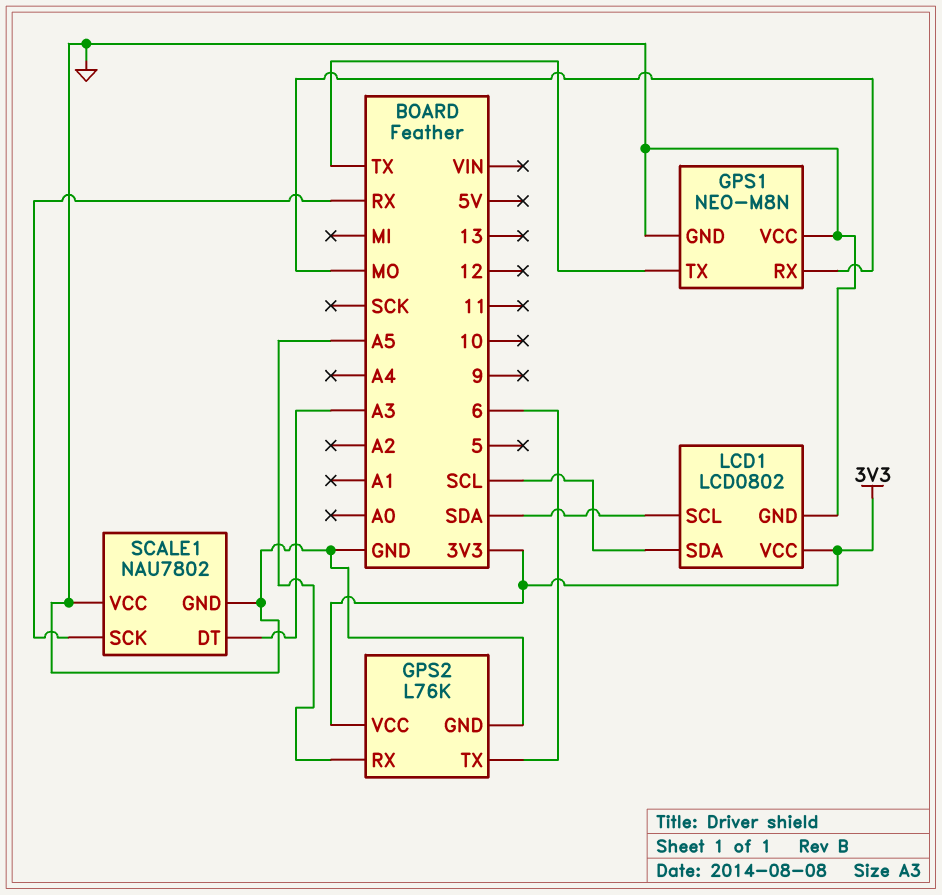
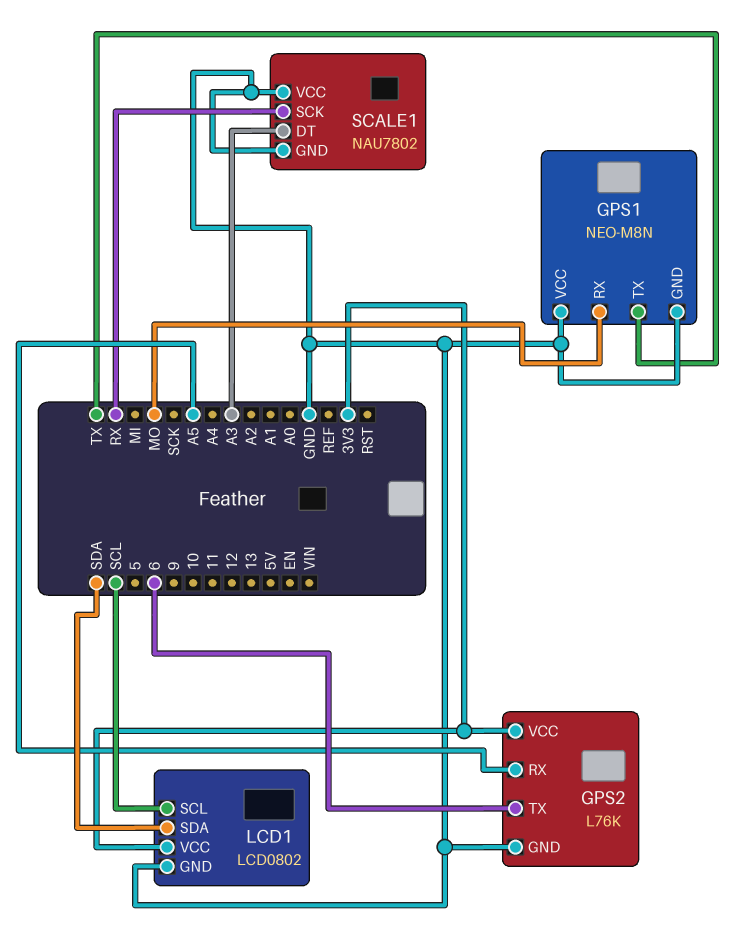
LCD1 pin SCL: SDA -> SCL
LCD1 pin SDA: SCL -> SDA

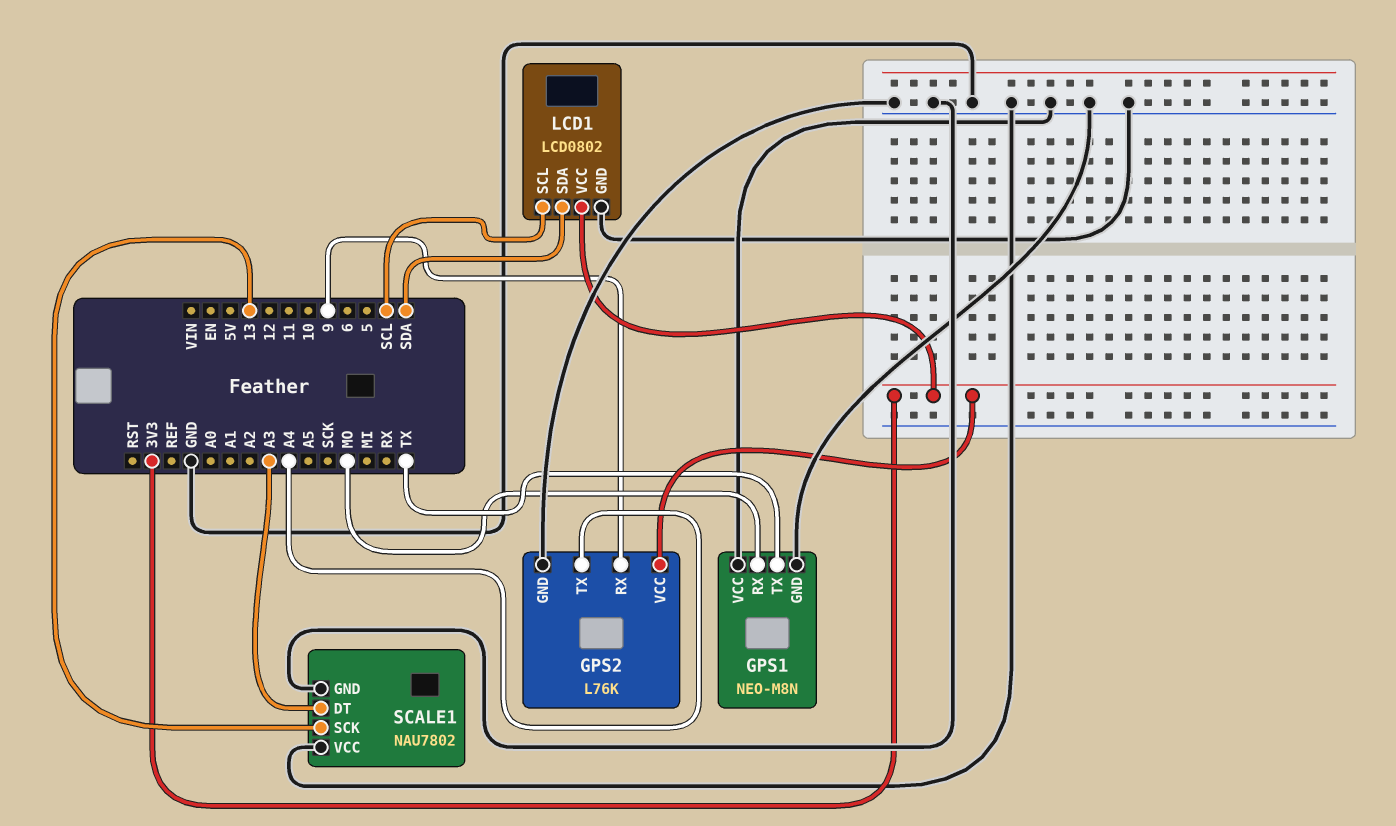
GPS2 pin RX: A5 -> 9
GPS2 pin TX: 6 -> A4
SCALE1 pin SCK: RX -> 13

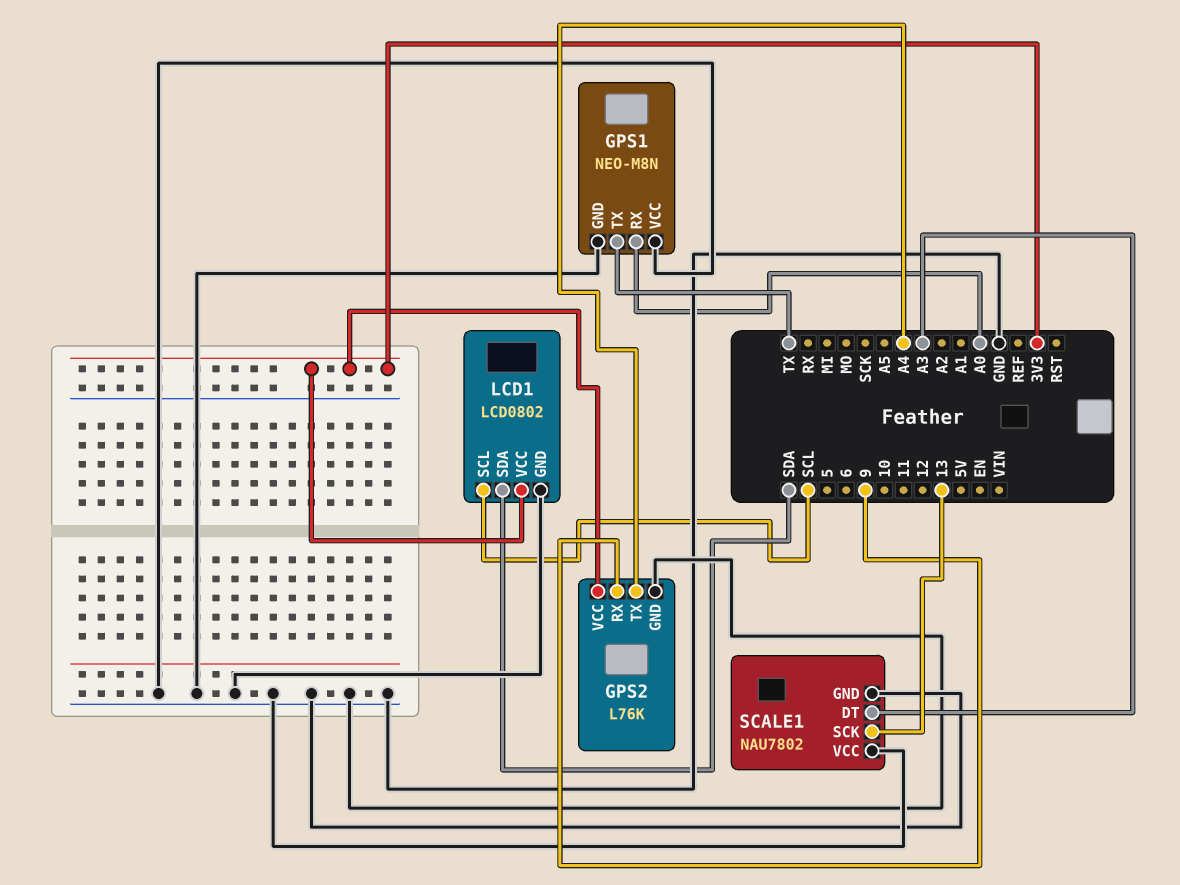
GPS1 pin RX: MO -> A0

